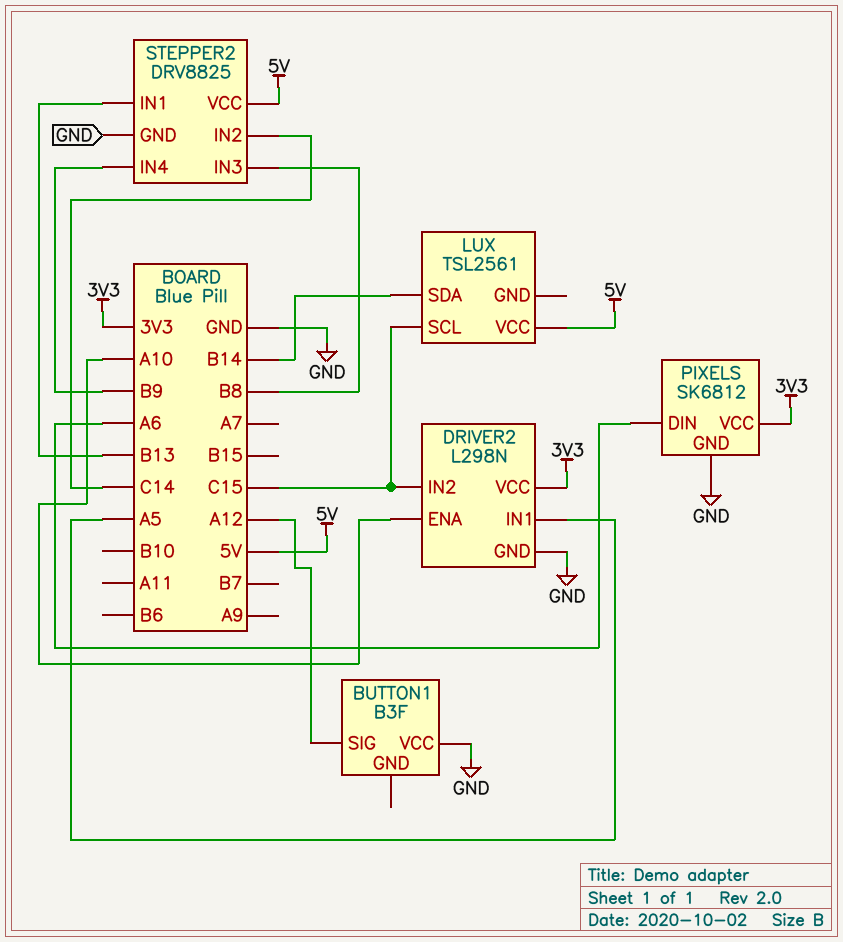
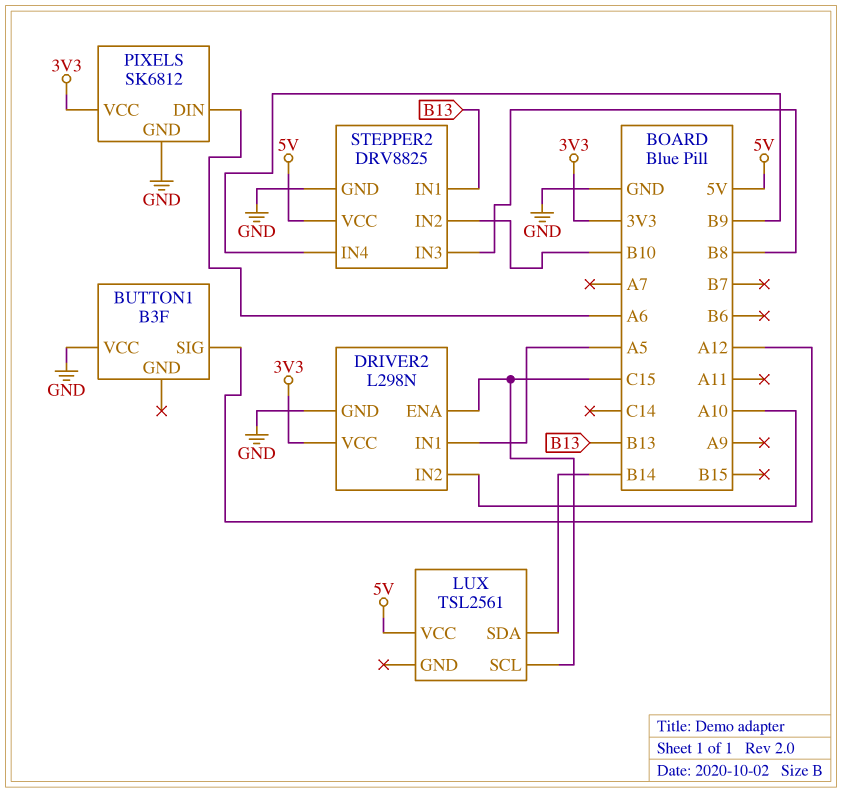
DRIVER2 pin ENA: A10 -> C15
DRIVER2 pin IN2: C15 -> A10
STEPPER2 pin IN2: C14 -> B10

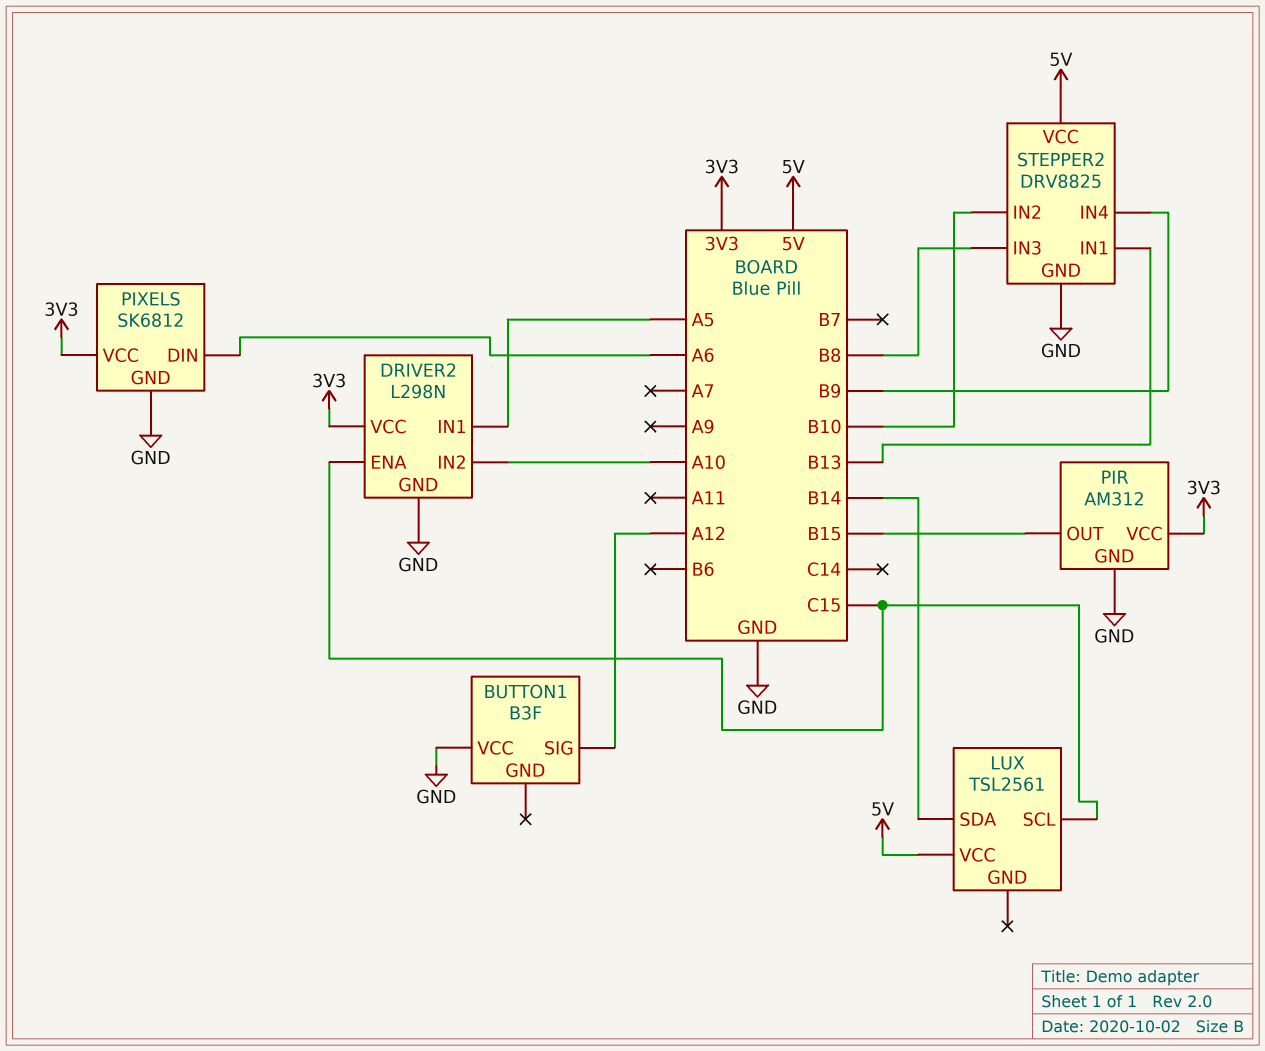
PIR: none -> AM312
PIR pin GND: none -> GND
PIR pin OUT: none -> B15
PIR pin VCC: none -> 3V3

